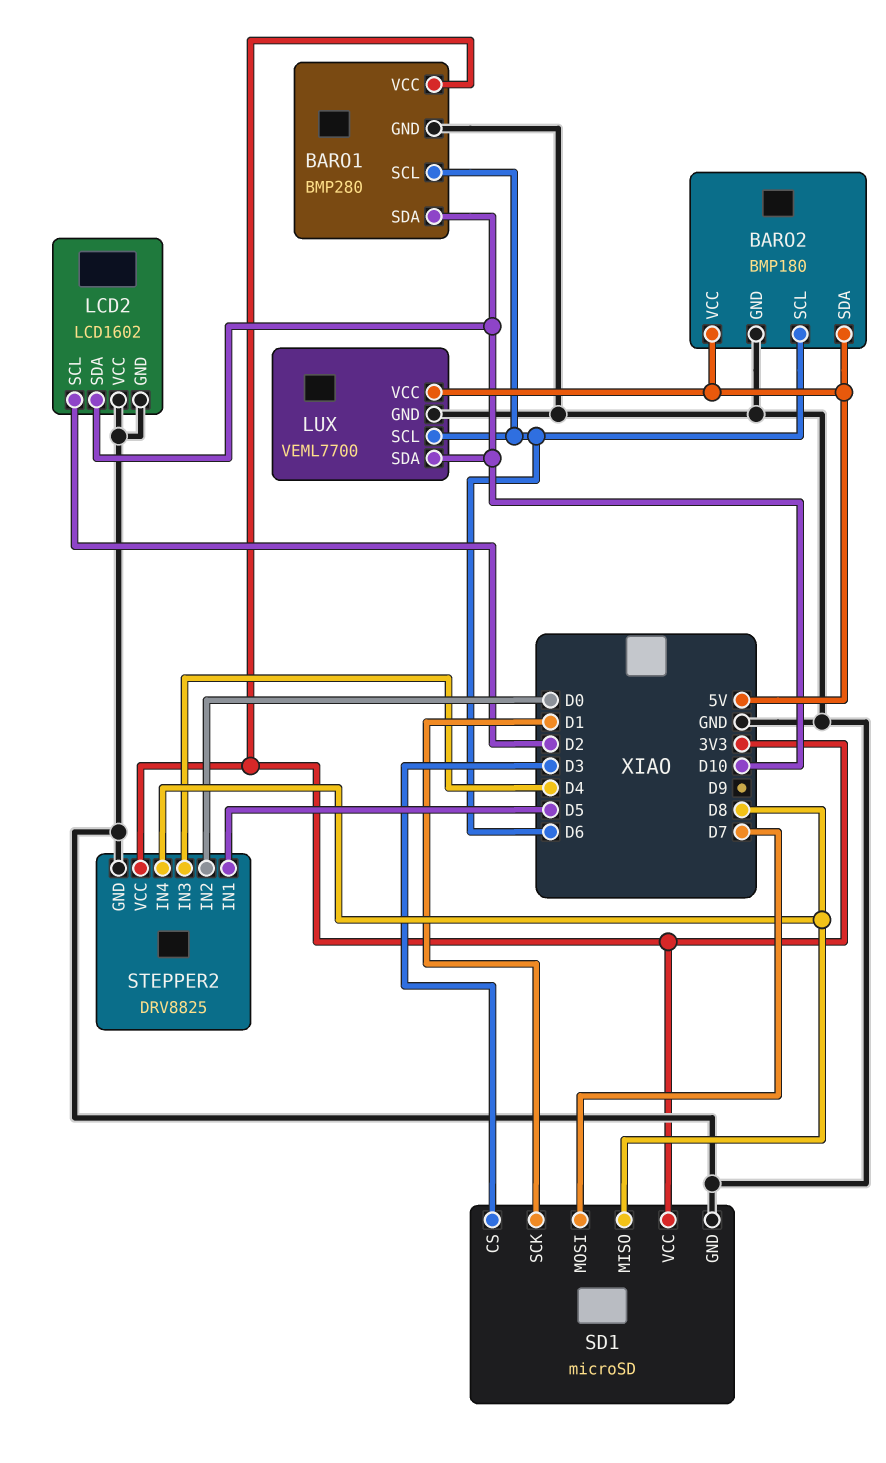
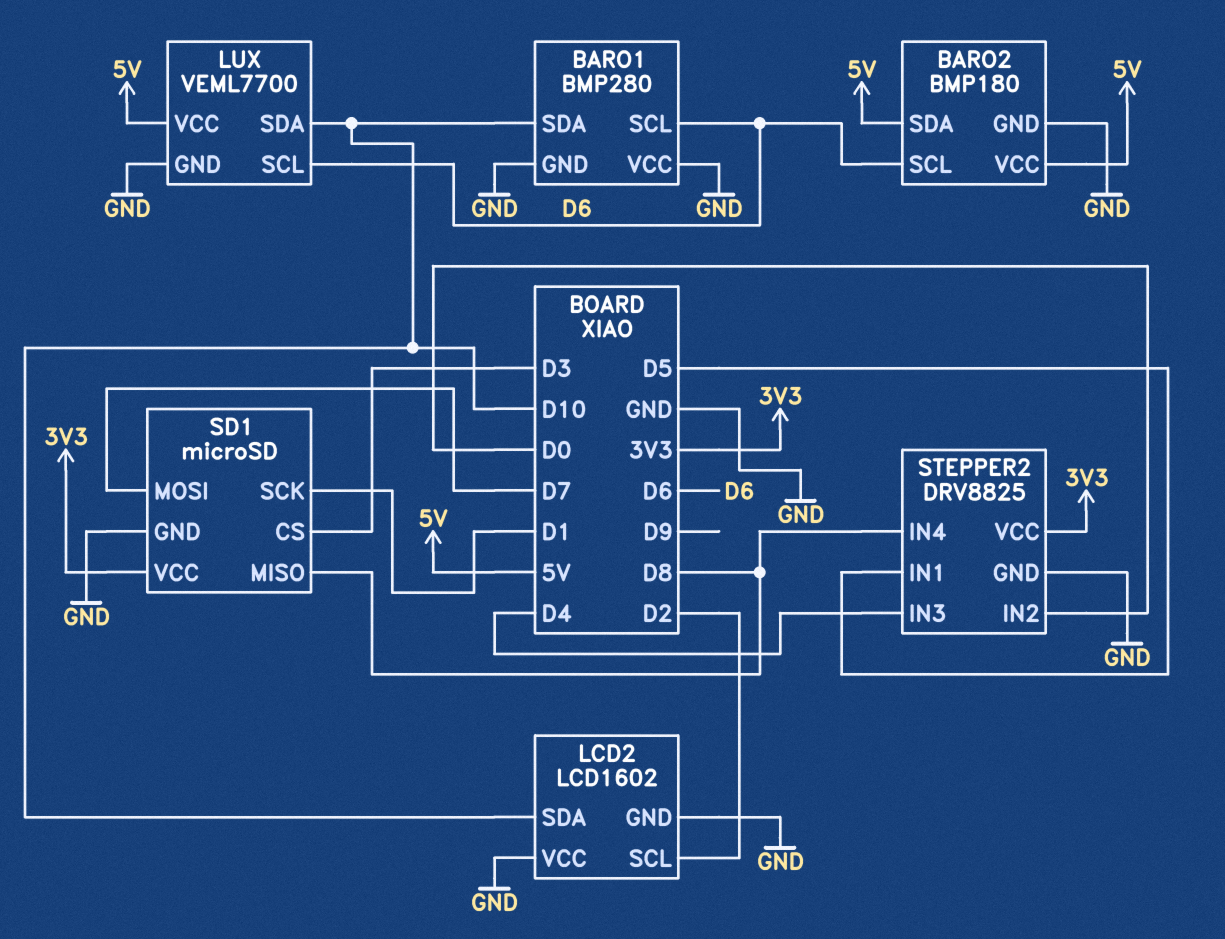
BARO1 pin VCC: 3V3 -> GND

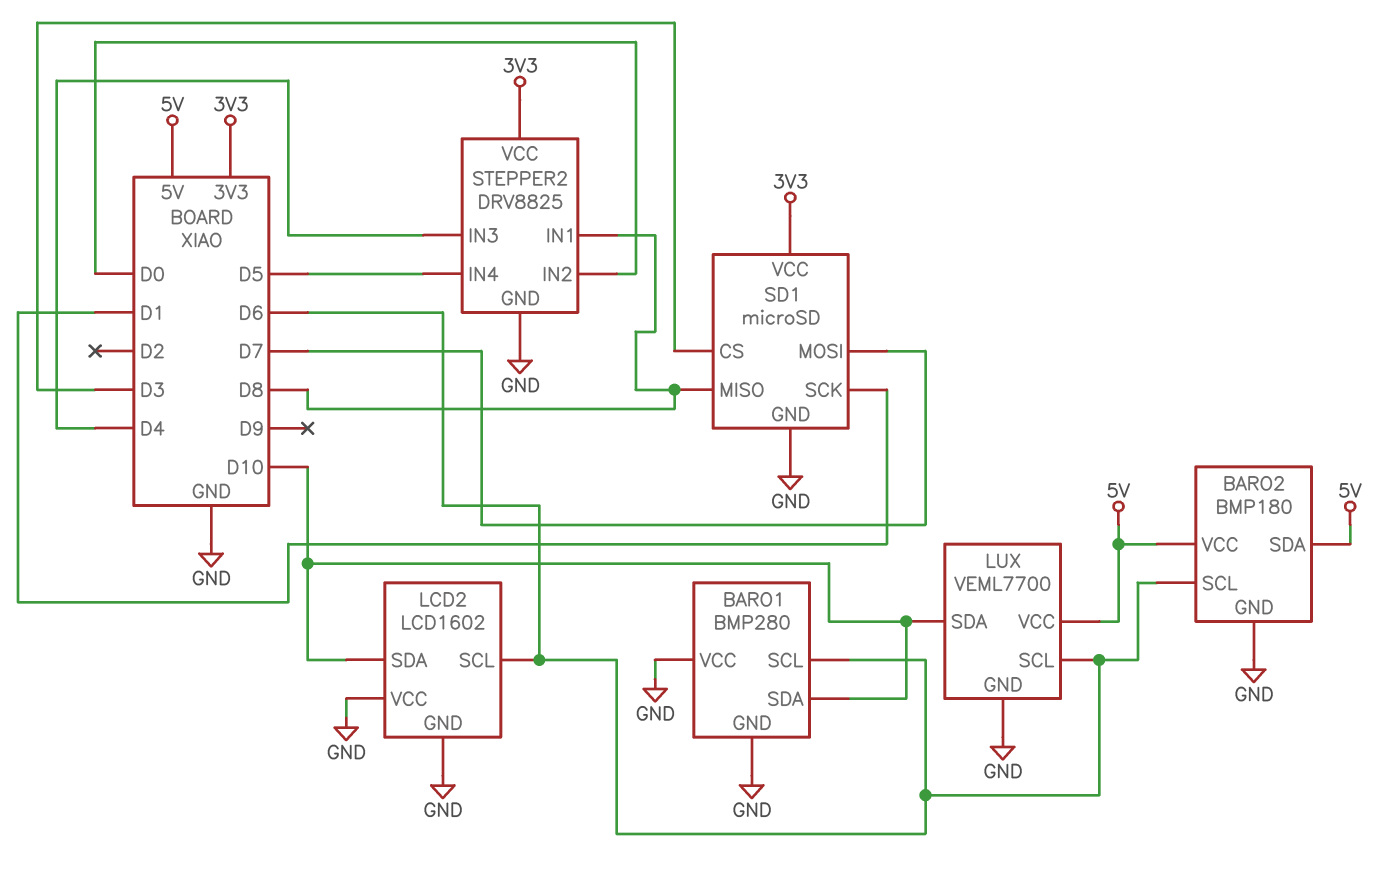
LCD2 pin SCL: D2 -> D6
STEPPER2 pin IN1: D5 -> D8
STEPPER2 pin IN4: D8 -> D5

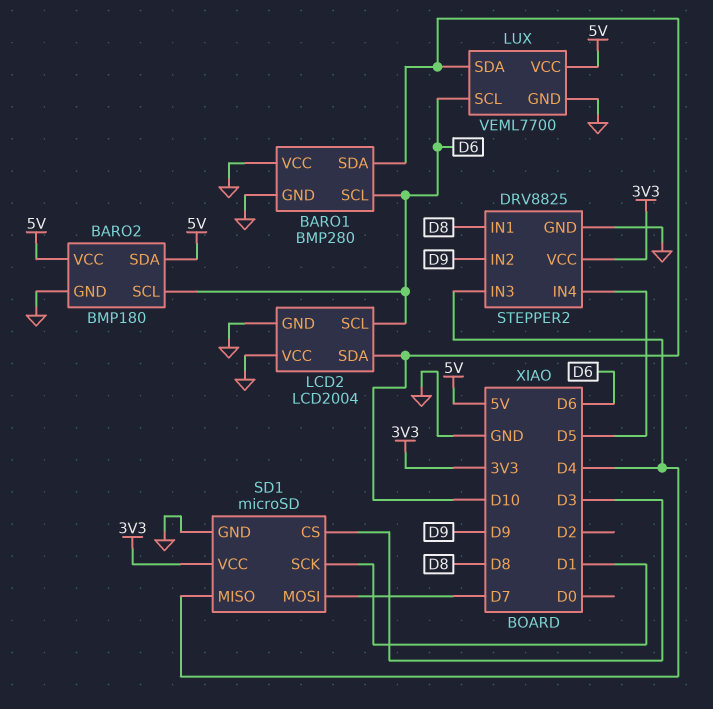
LCD2: LCD1602 -> LCD2004
SD1 pin MISO: D8 -> D4
STEPPER2 pin IN2: D0 -> D9

